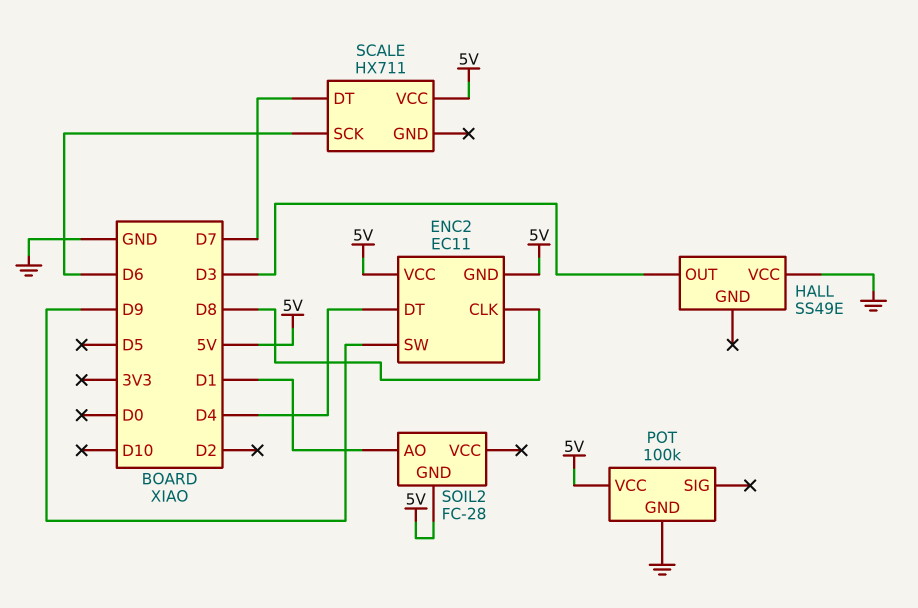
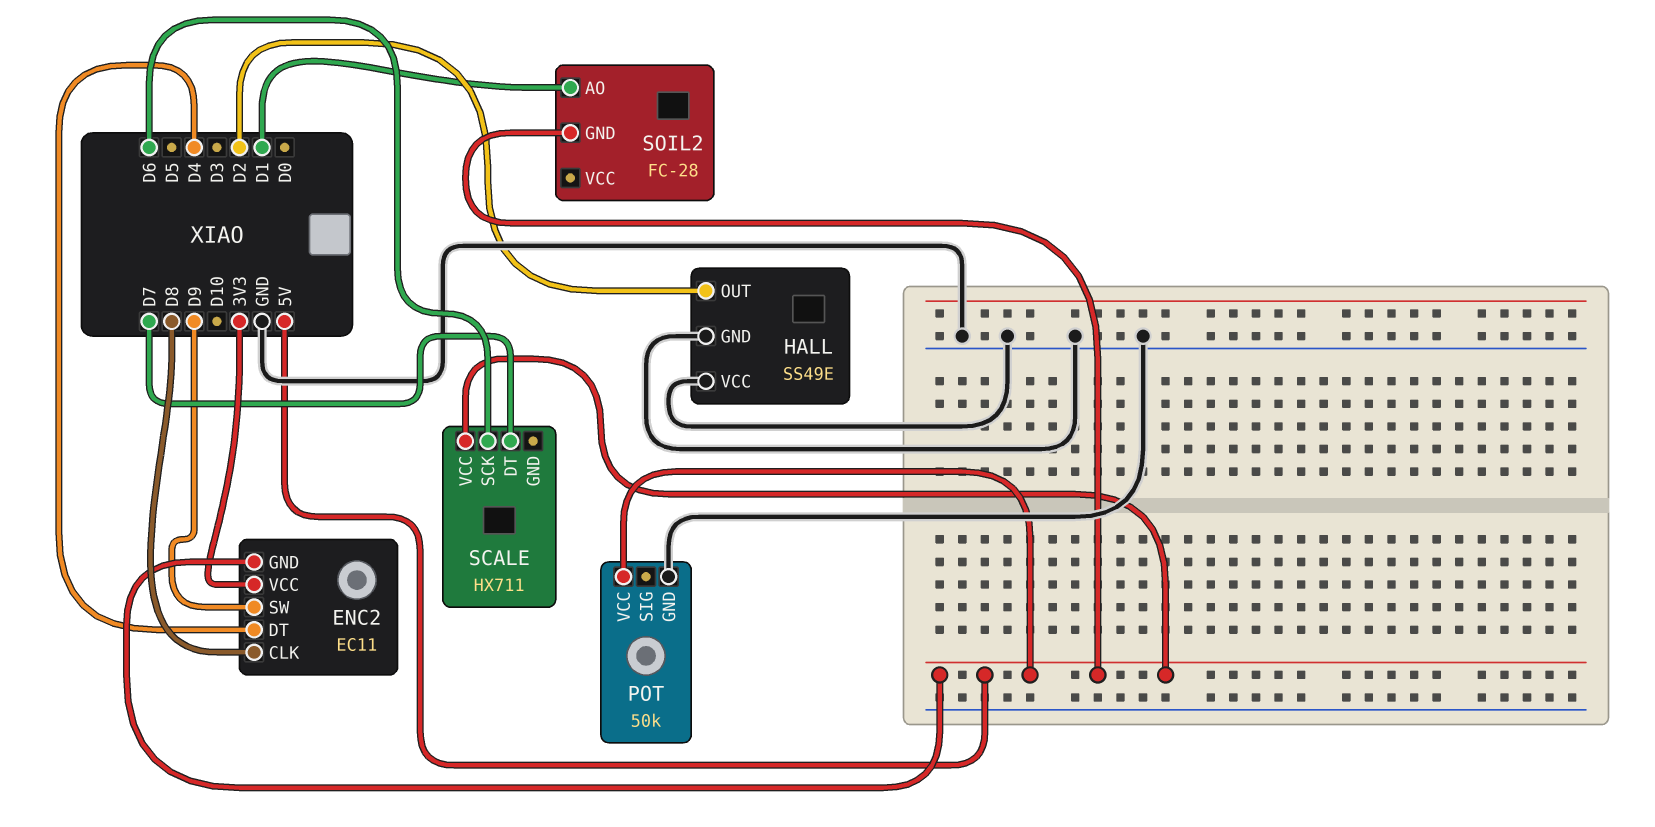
ENC2 pin VCC: 5V -> 3V3
HALL pin GND: none -> GND
HALL pin OUT: D3 -> D2
POT: 100k -> 50k

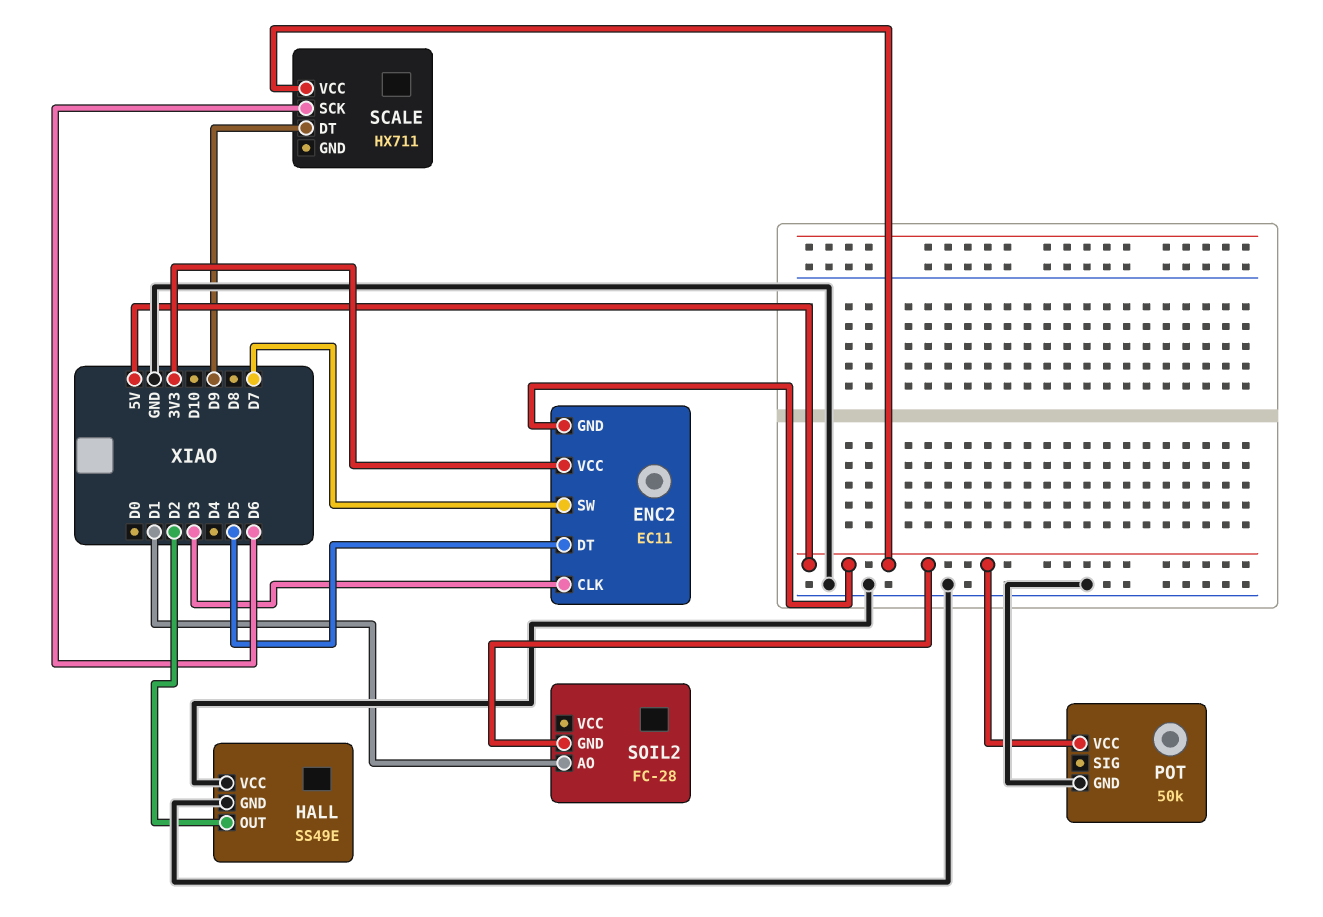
ENC2 pin CLK: D8 -> D3
ENC2 pin DT: D4 -> D5
ENC2 pin SW: D9 -> D7
SCALE pin DT: D7 -> D9

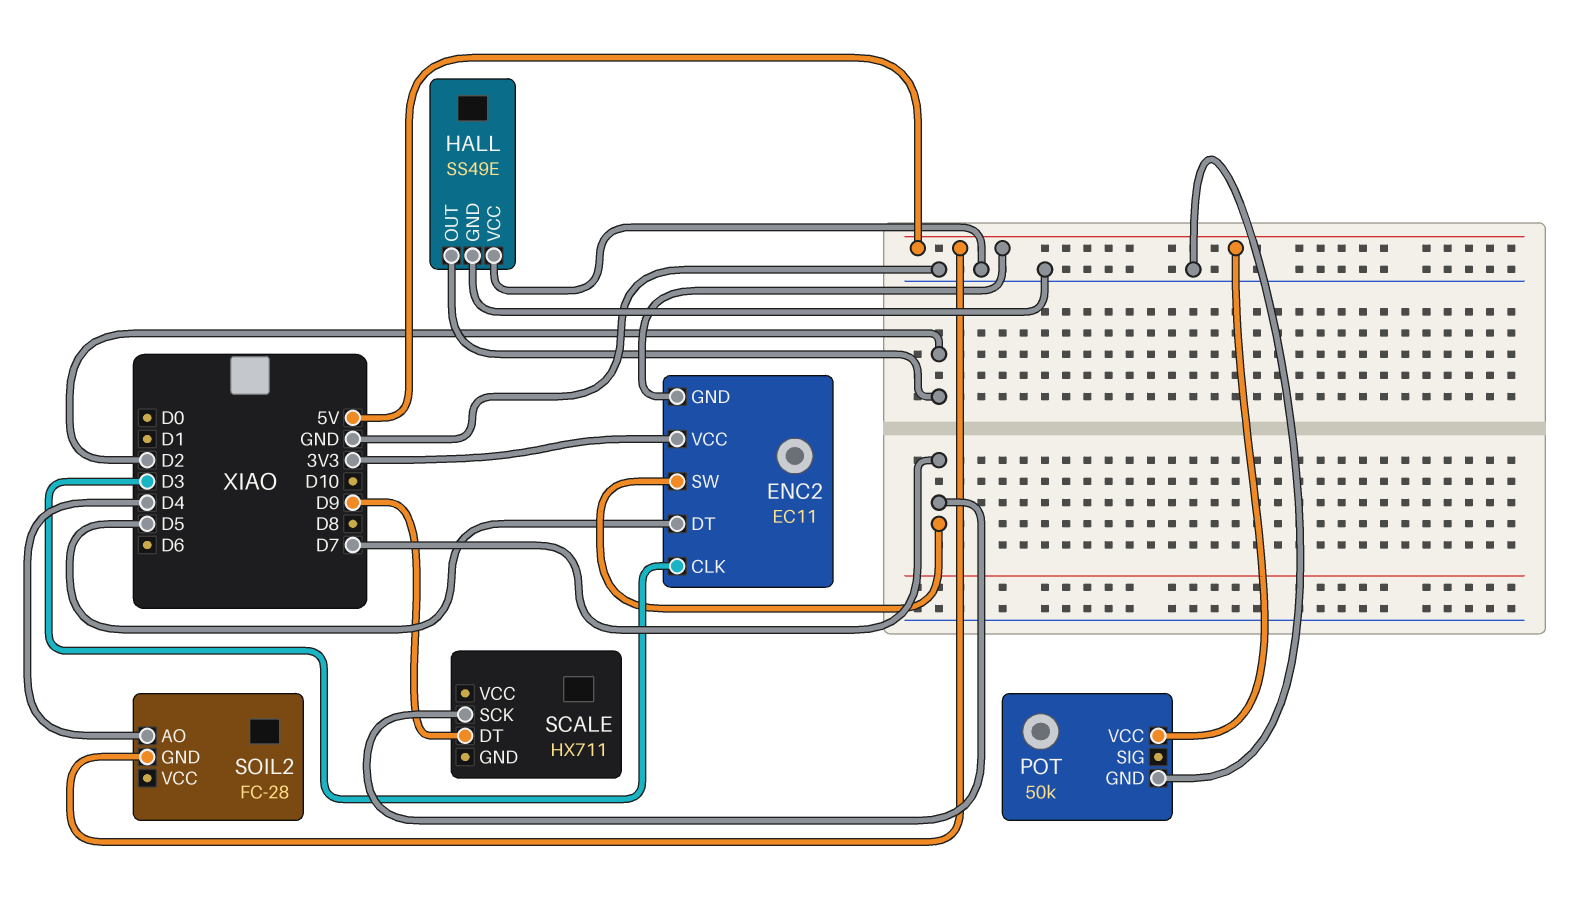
SCALE pin SCK: D6 -> D7
SCALE pin VCC: 5V -> none
SOIL2 pin AO: D1 -> D4

